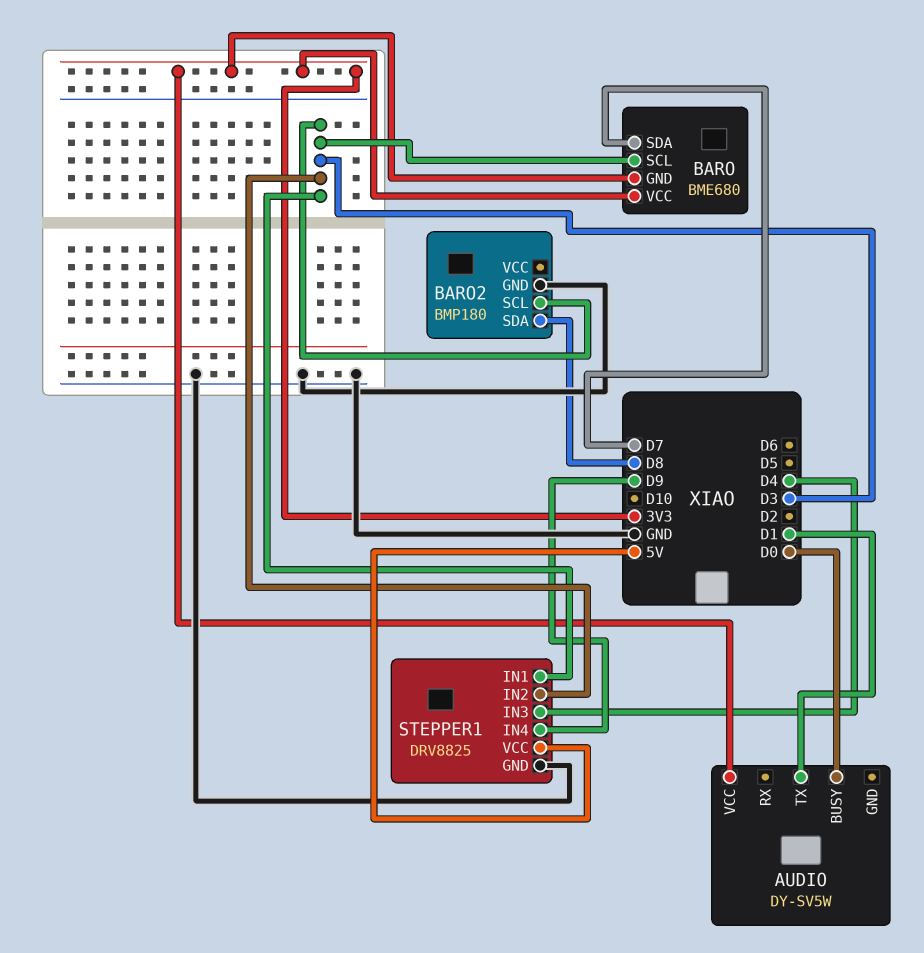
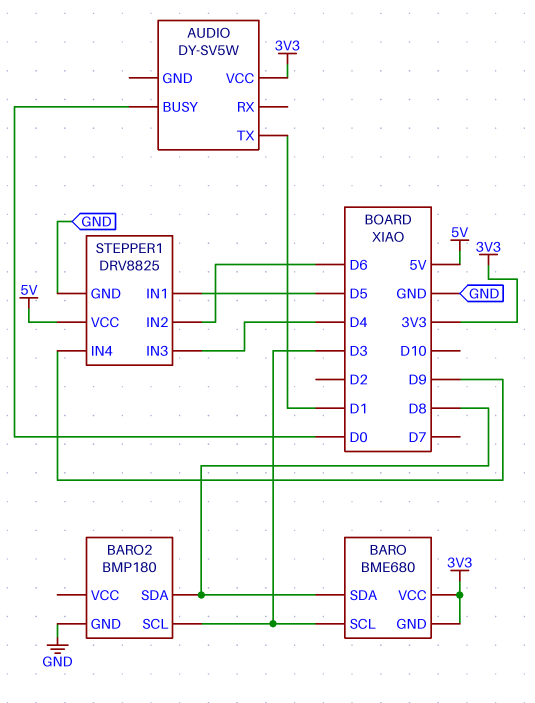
BARO pin SDA: D7 -> D8
STEPPER1 pin IN1: D3 -> D5
STEPPER1 pin IN2: D3 -> D6

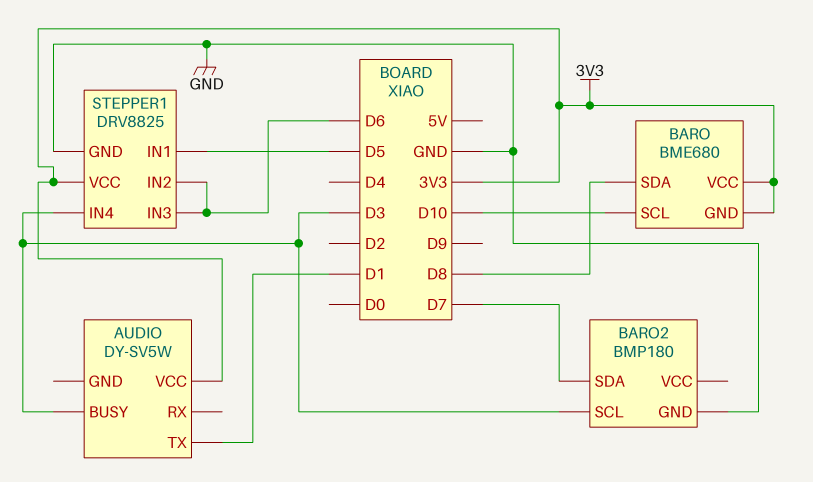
AUDIO pin BUSY: D0 -> D3
BARO pin SCL: D3 -> D10
BARO2 pin SDA: D8 -> D7
STEPPER1 pin IN3: D4 -> D6
STEPPER1 pin IN4: D9 -> D3
STEPPER1 pin VCC: 5V -> 3V3

